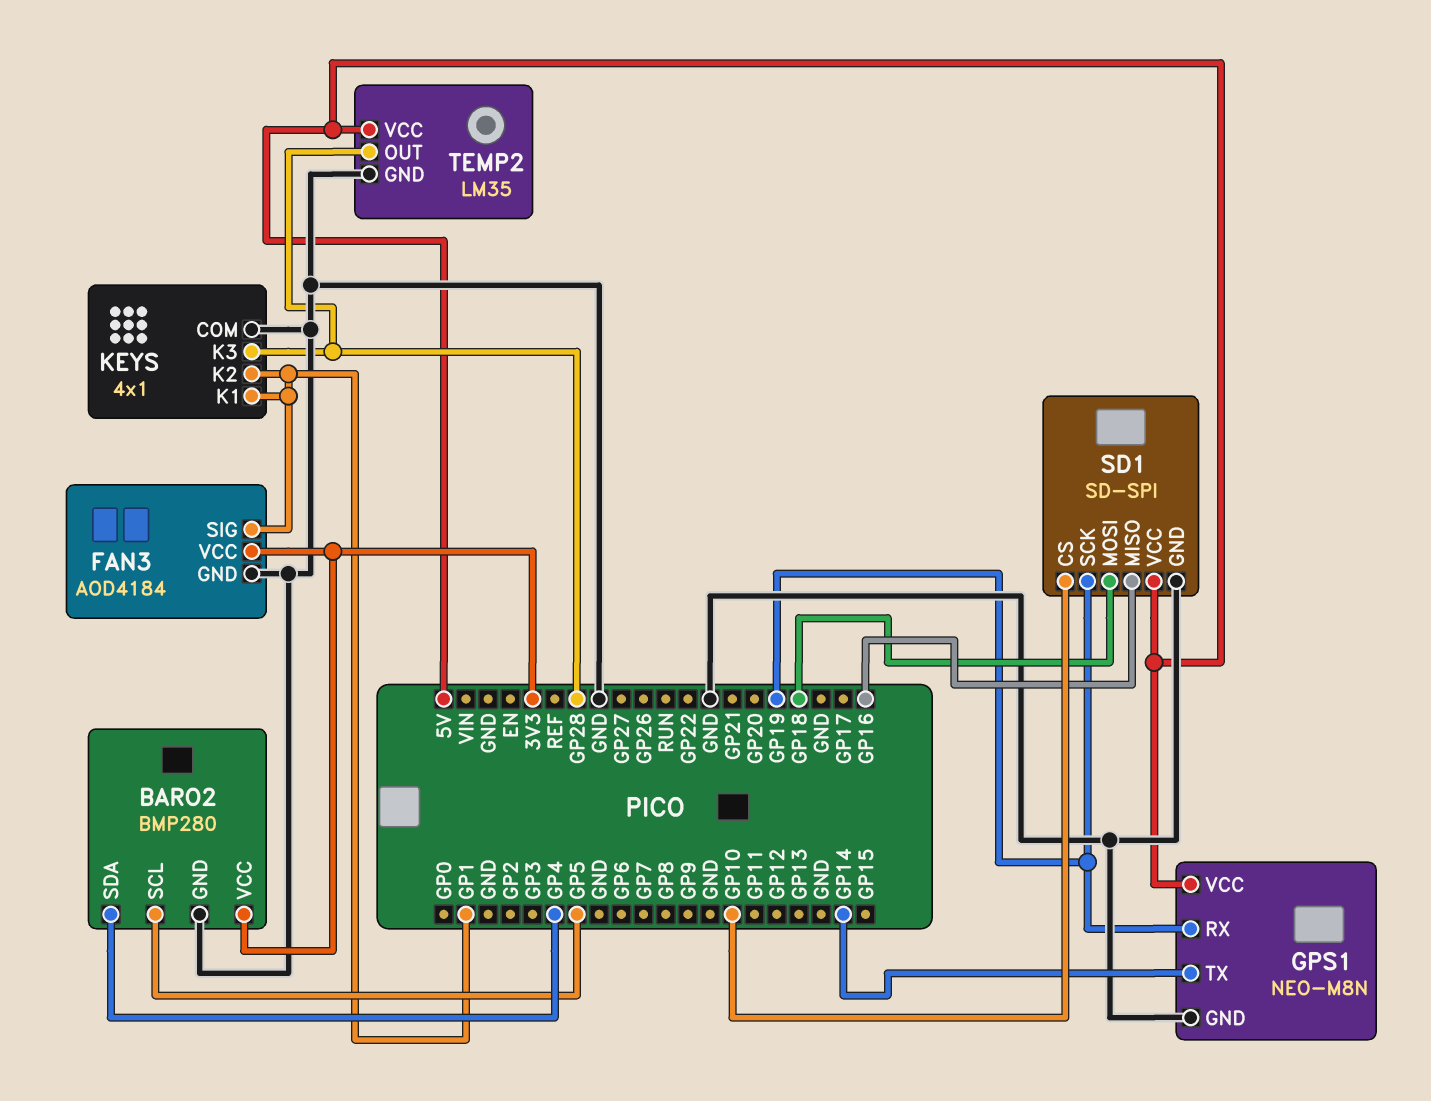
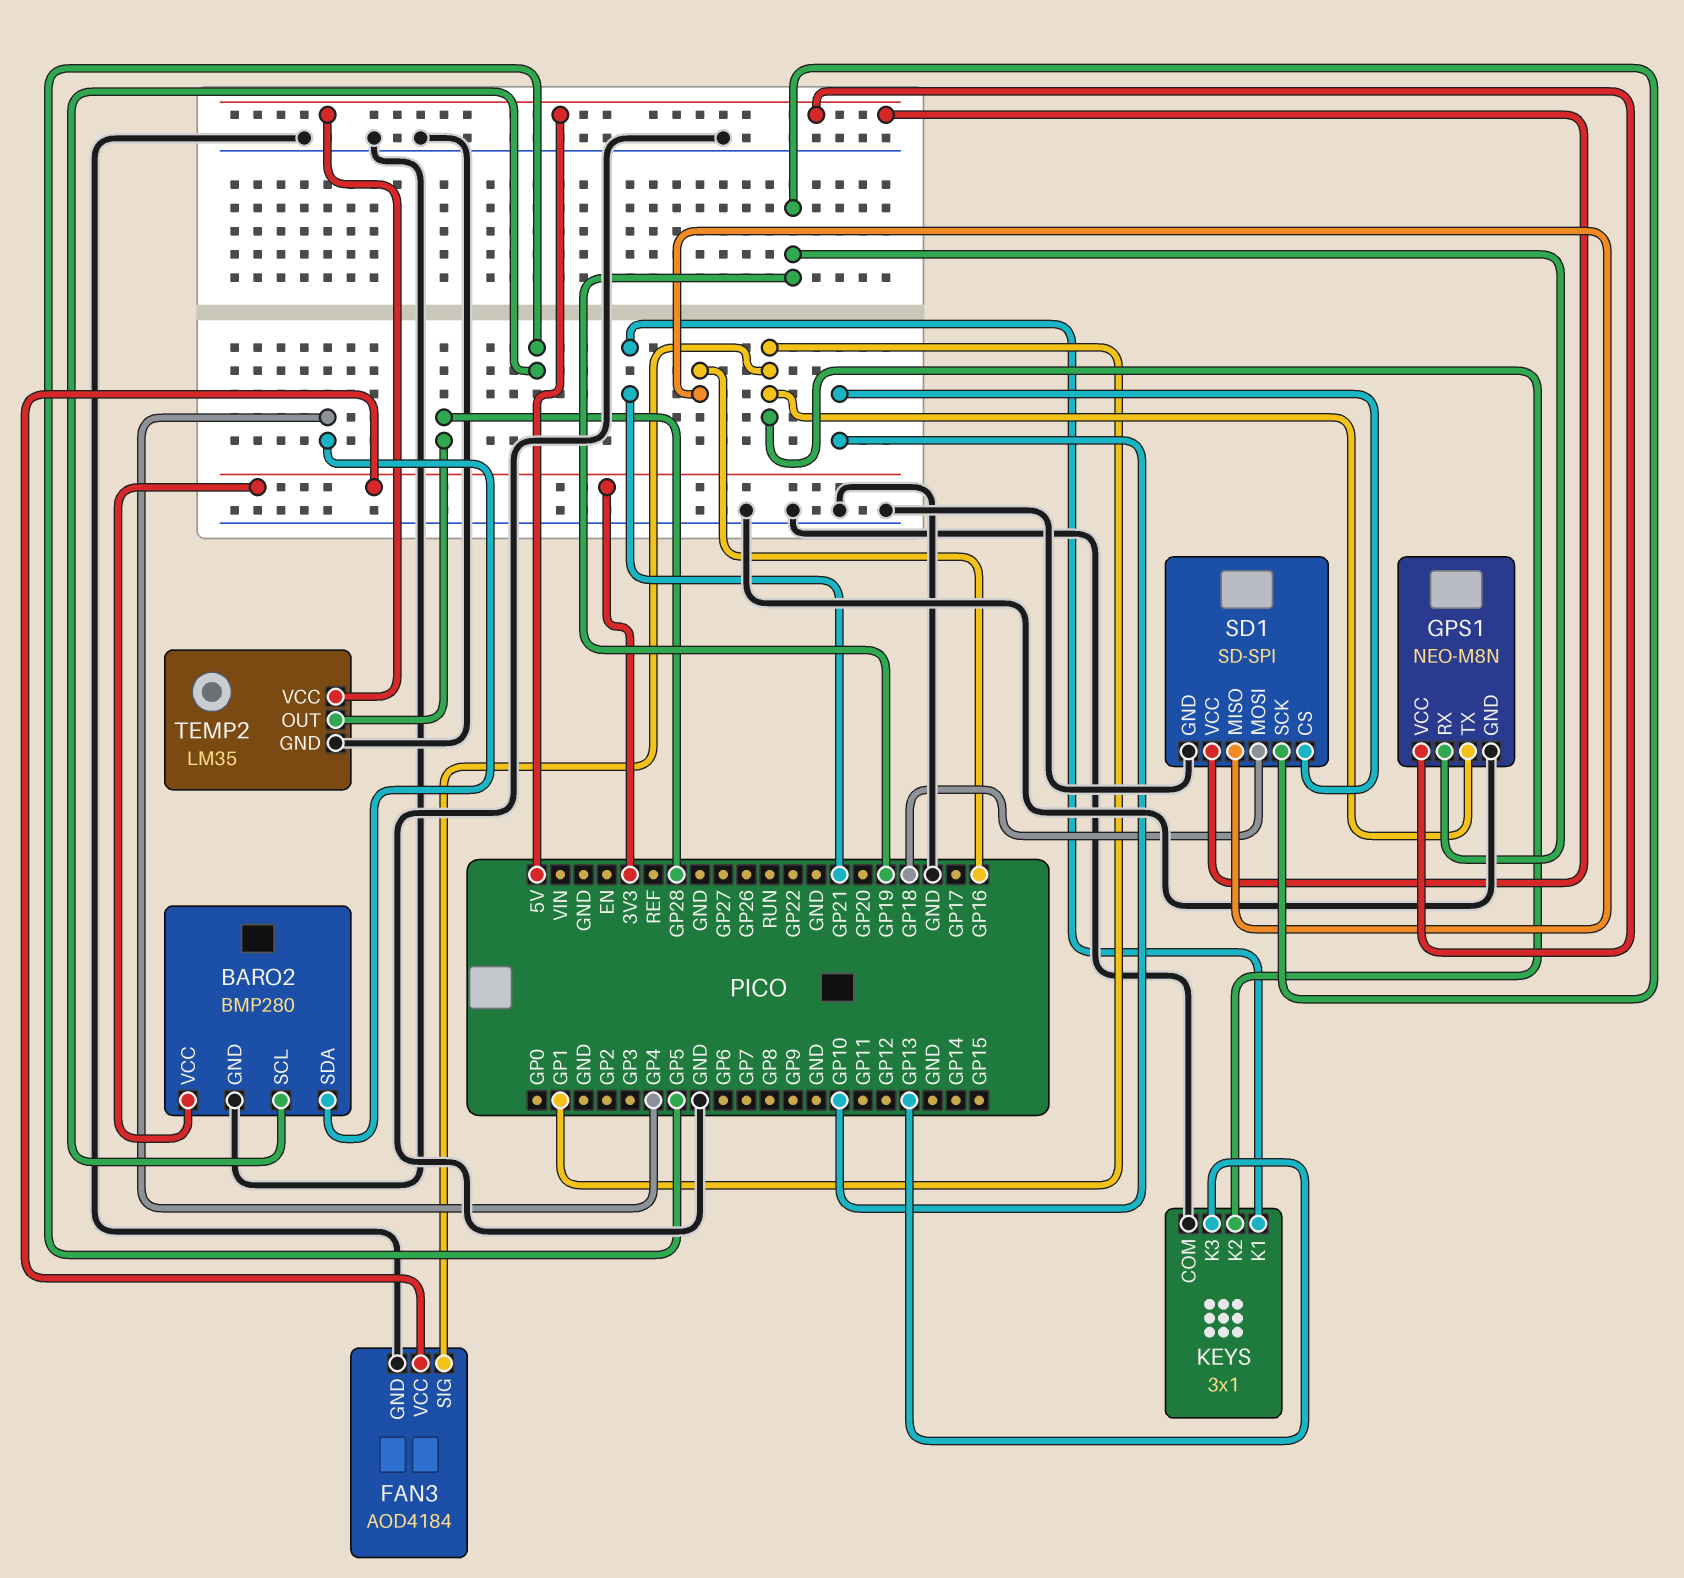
GPS1 pin TX: GP14 -> GP1
KEYS: 4x1 -> 3x1
KEYS pin K1: GP1 -> GP21
KEYS pin K3: GP28 -> GP13

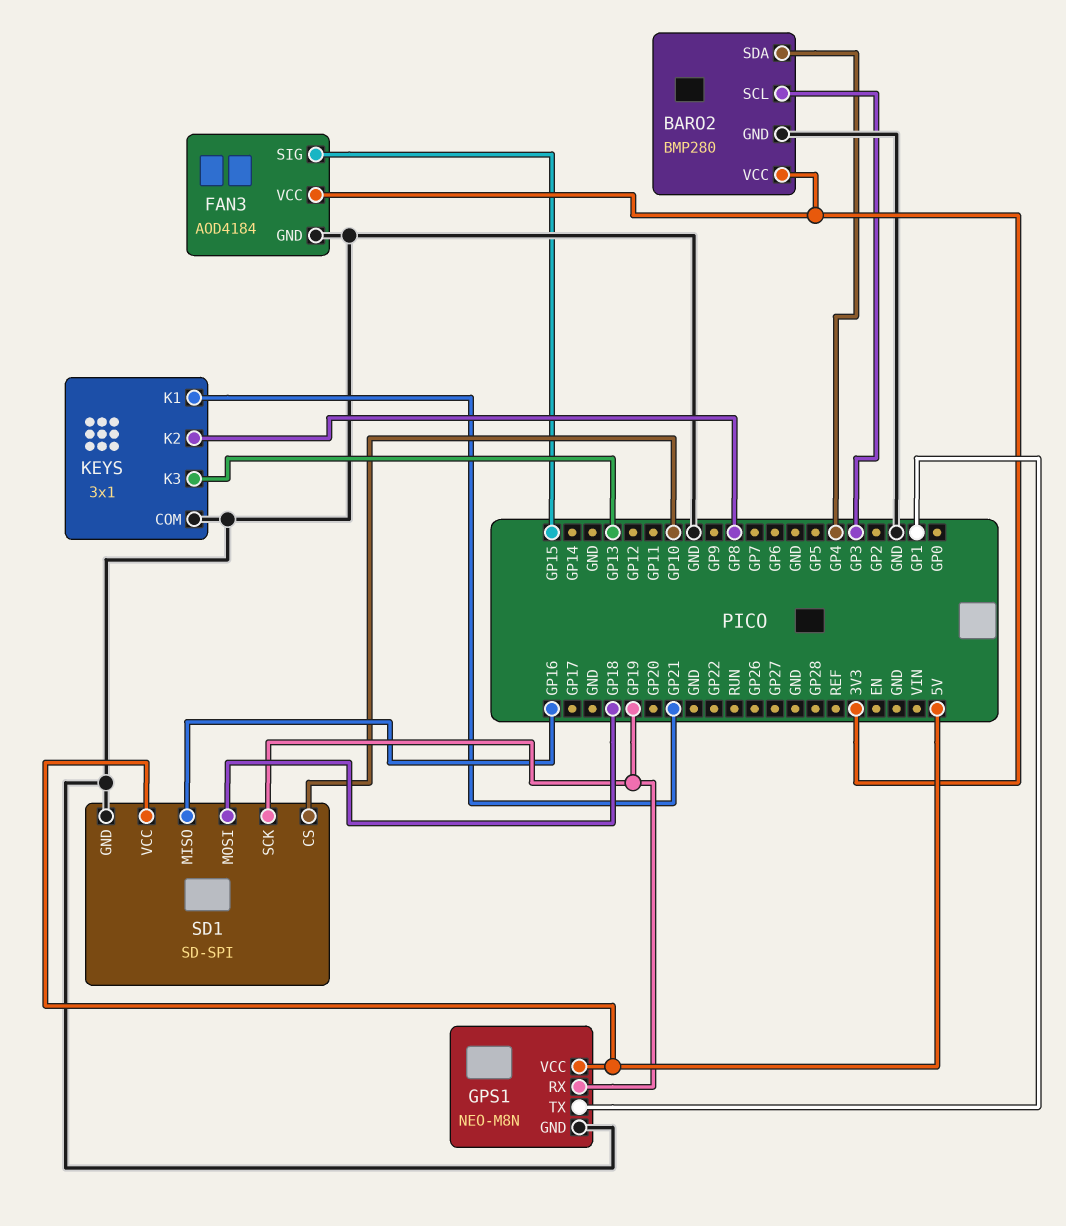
BARO2 pin SCL: GP5 -> GP3
FAN3 pin SIG: GP1 -> GP15
KEYS pin K2: GP1 -> GP8
TEMP2: LM35 -> none
TEMP2 pin GND: GND -> none
TEMP2 pin OUT: GP28 -> none
TEMP2 pin VCC: 5V -> none

